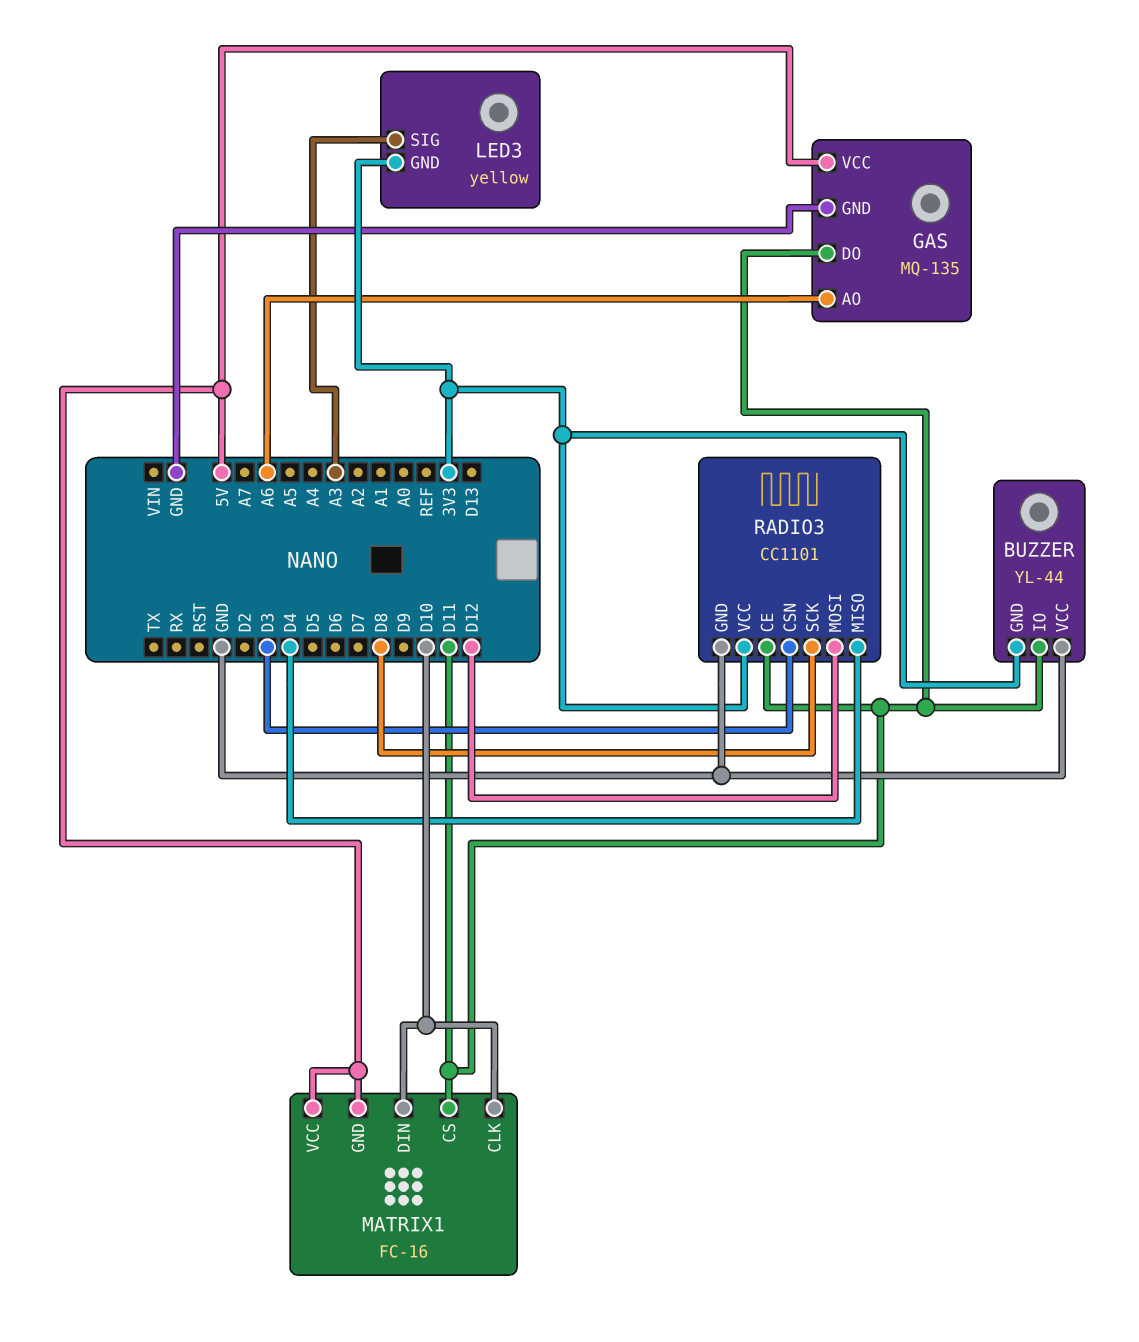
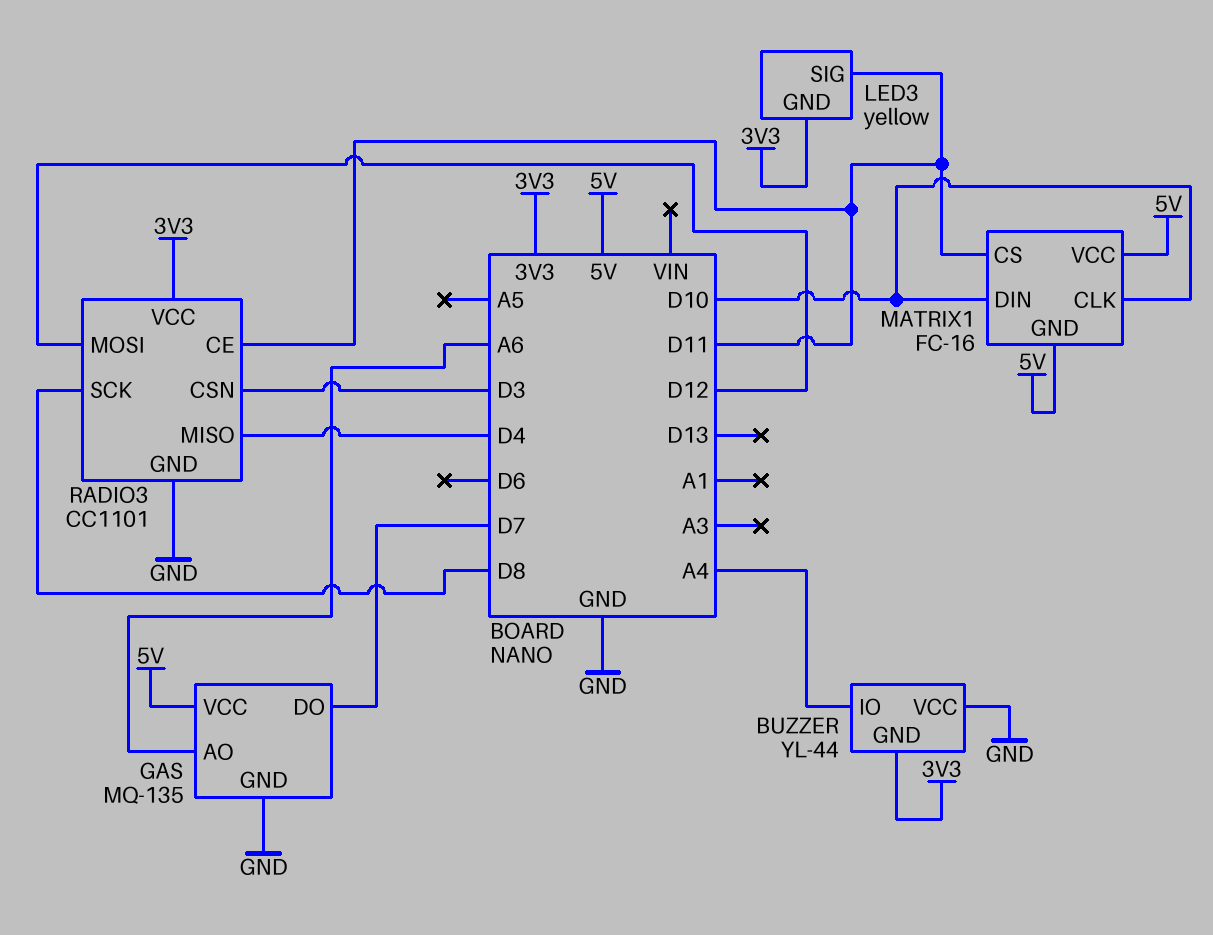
BUZZER pin IO: D11 -> A4
GAS pin DO: D11 -> D7
LED3 pin SIG: A3 -> D11

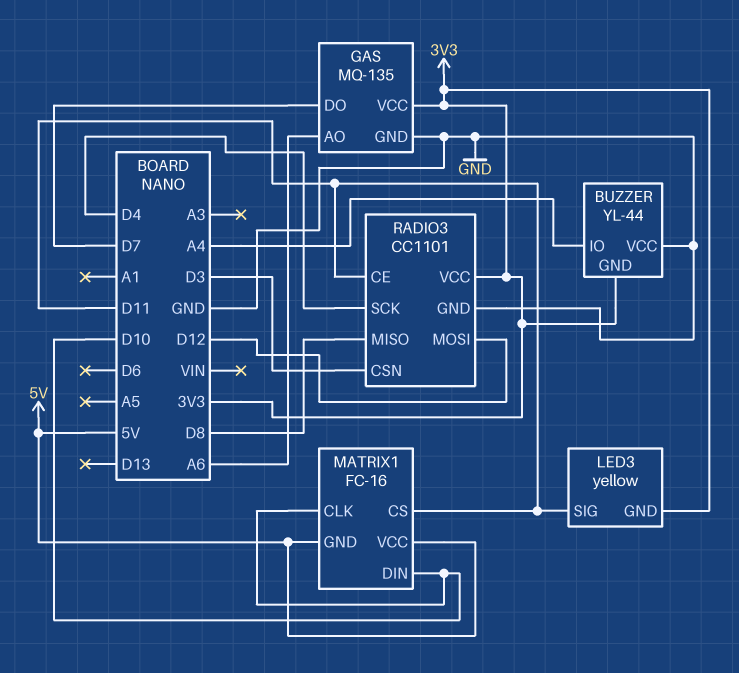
GAS pin VCC: 5V -> 3V3
RADIO3 pin MISO: D4 -> D8
RADIO3 pin SCK: D8 -> D4

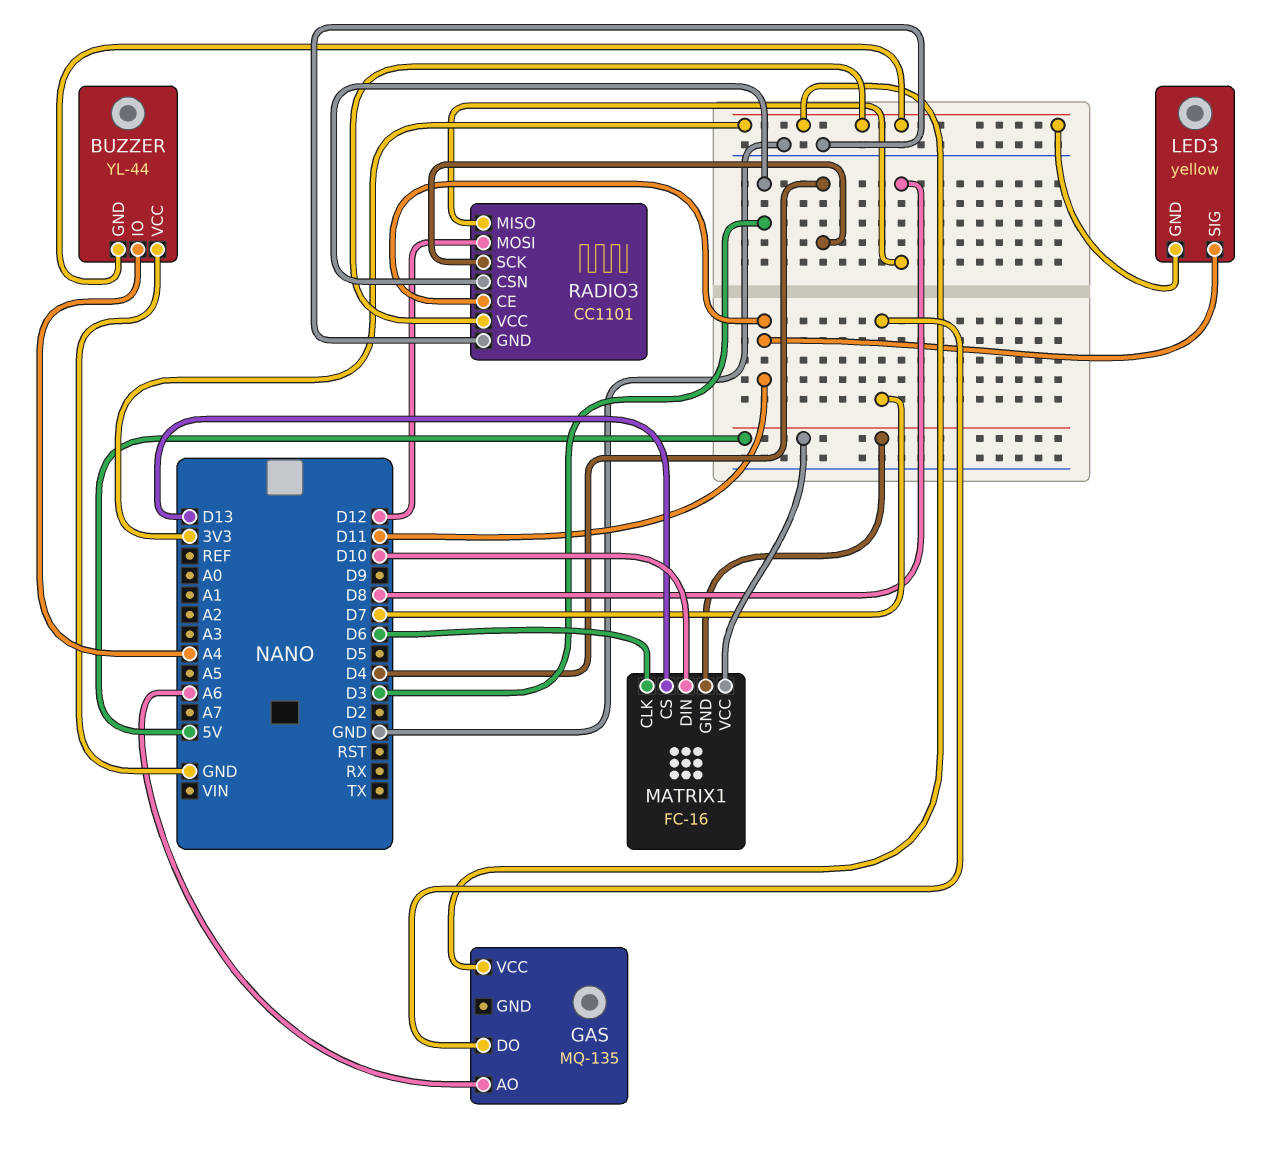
GAS pin GND: GND -> none
MATRIX1 pin CLK: D10 -> D6
MATRIX1 pin CS: D11 -> D13

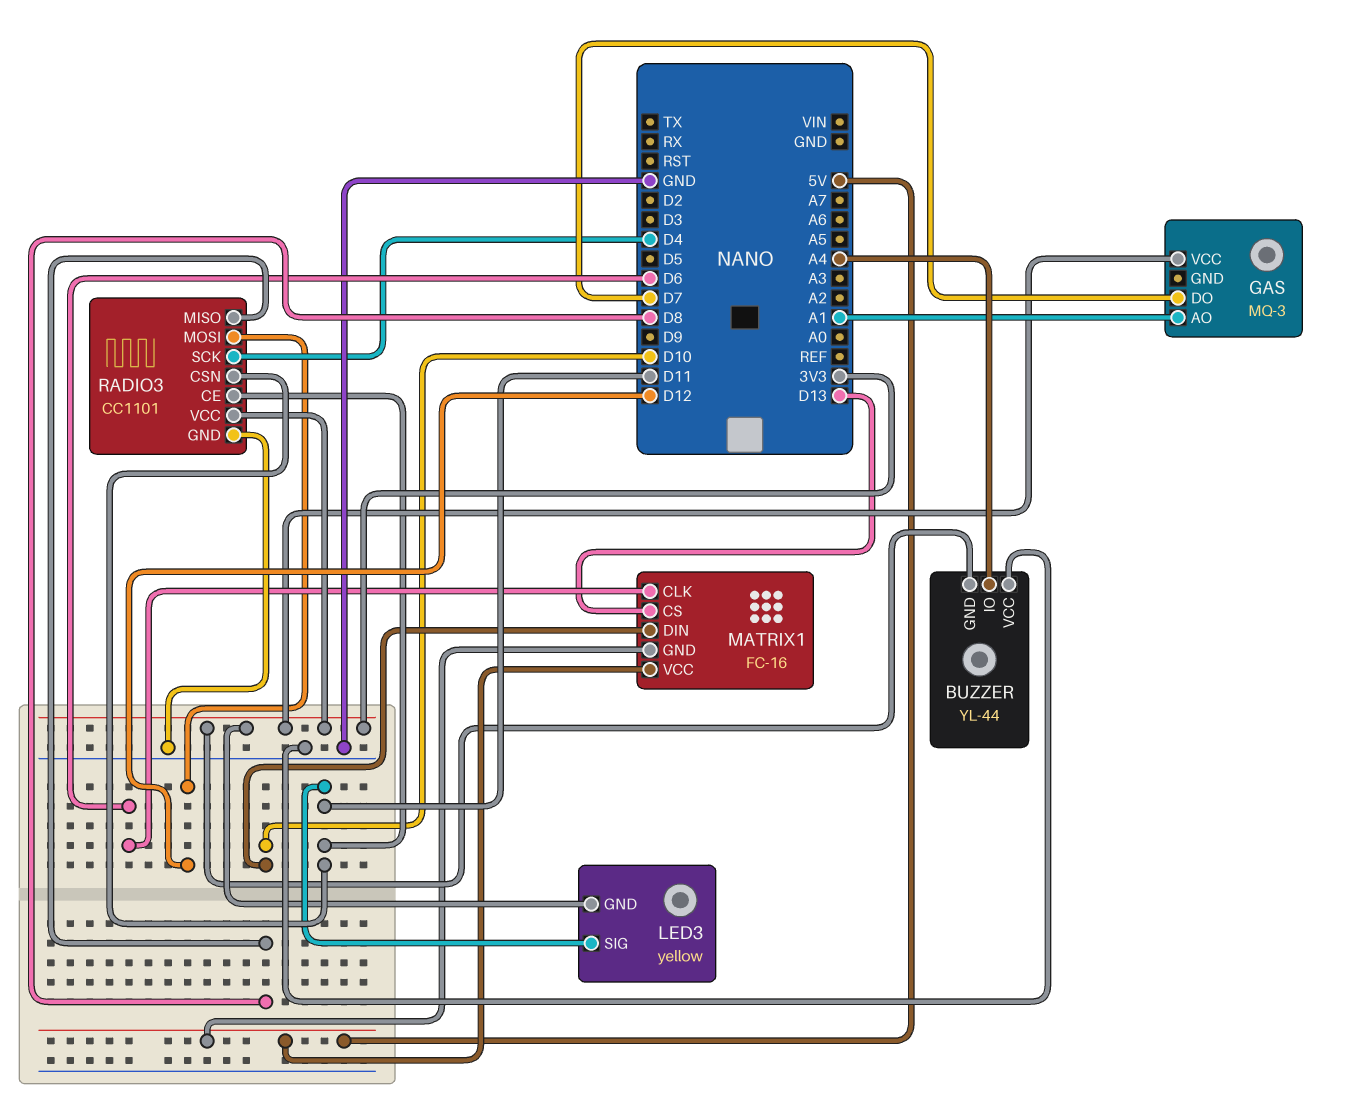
GAS: MQ-135 -> MQ-3
GAS pin AO: A6 -> A1
RADIO3 pin CSN: D3 -> D11

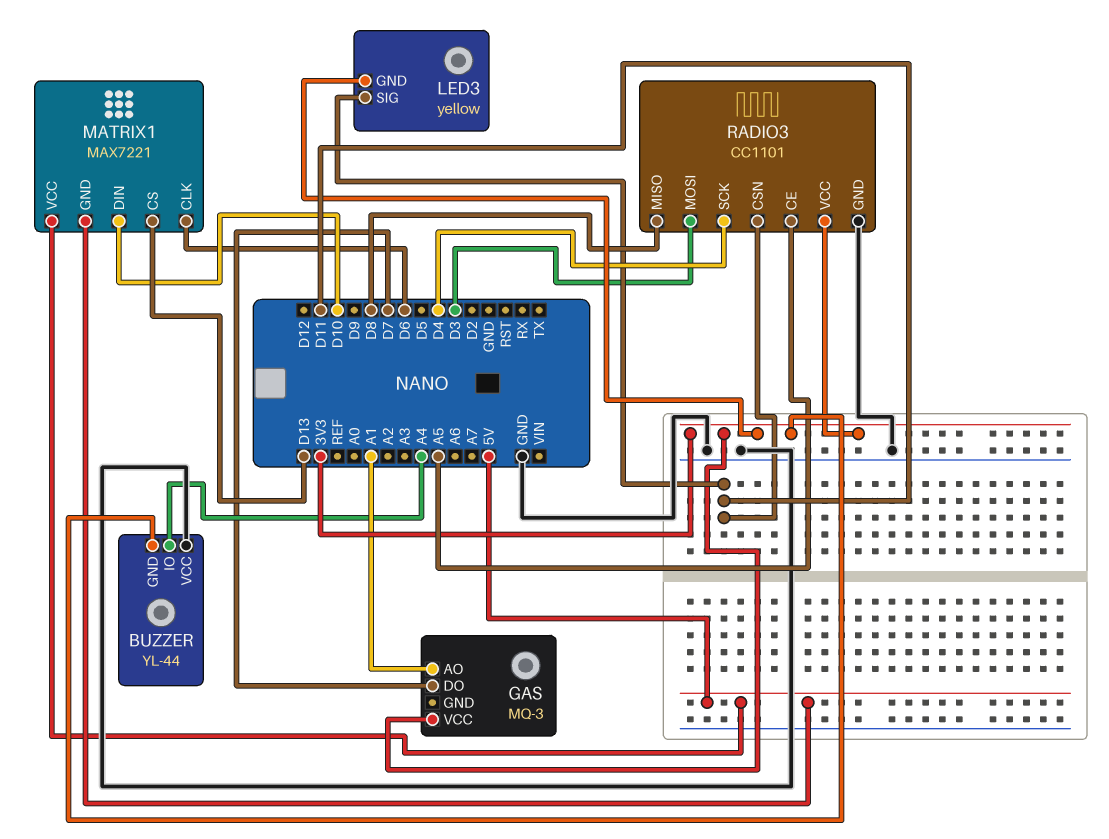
MATRIX1: FC-16 -> MAX7221
RADIO3 pin CE: D11 -> A5
RADIO3 pin MOSI: D12 -> D3

